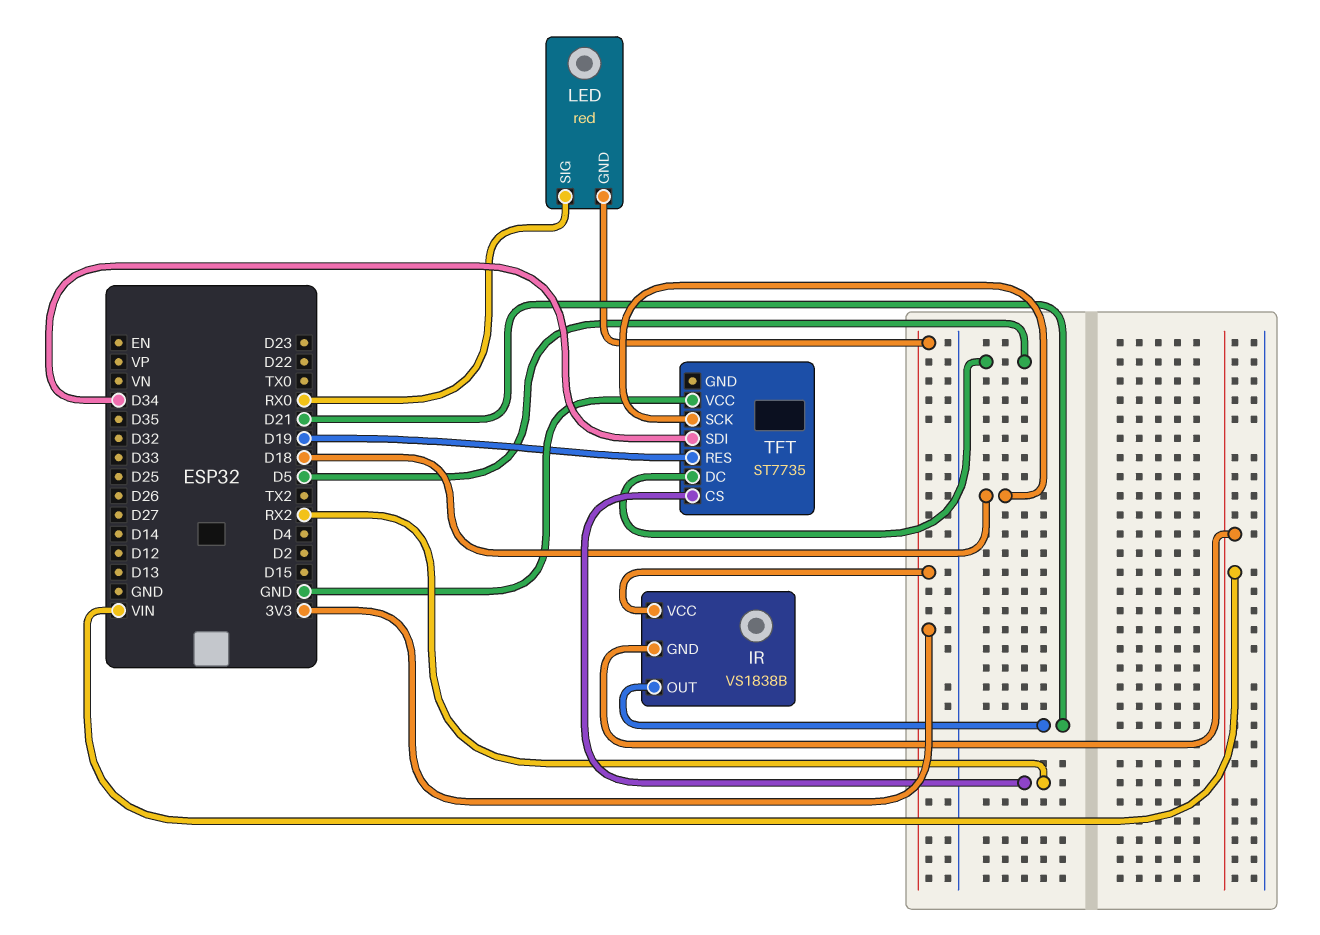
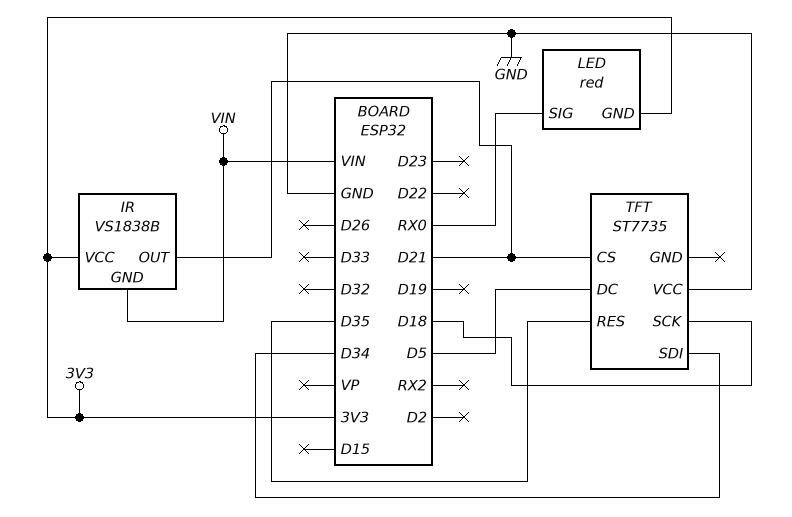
TFT pin CS: RX2 -> D21
TFT pin RES: D19 -> D35

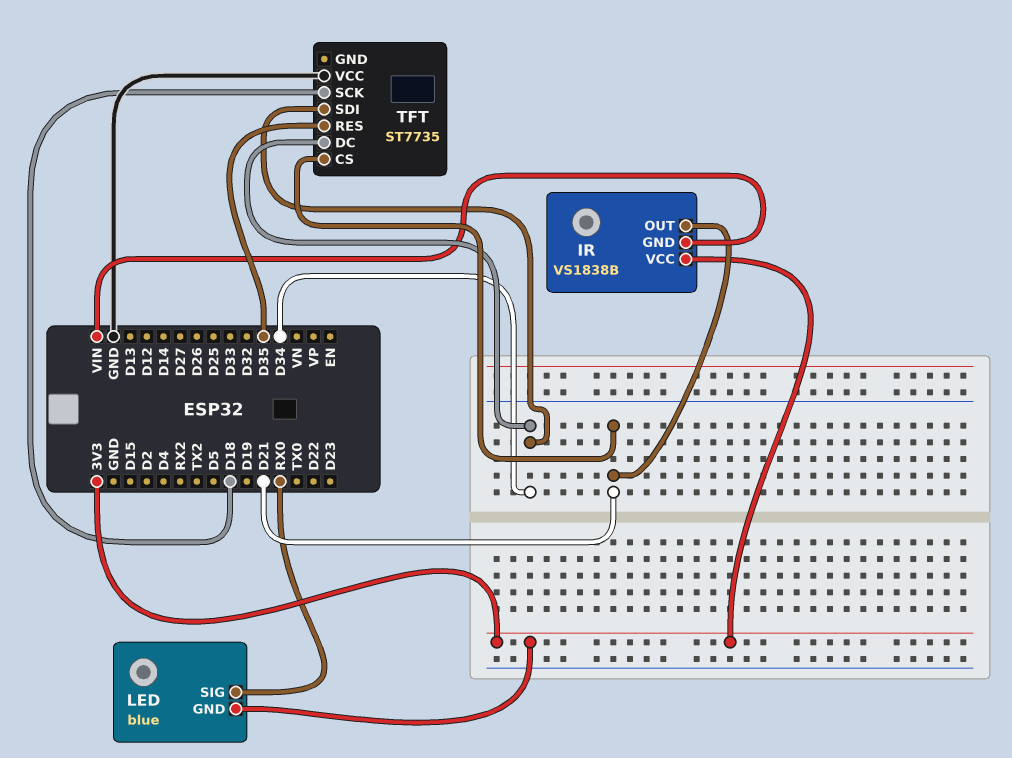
LED: red -> blue
TFT pin DC: D5 -> D34

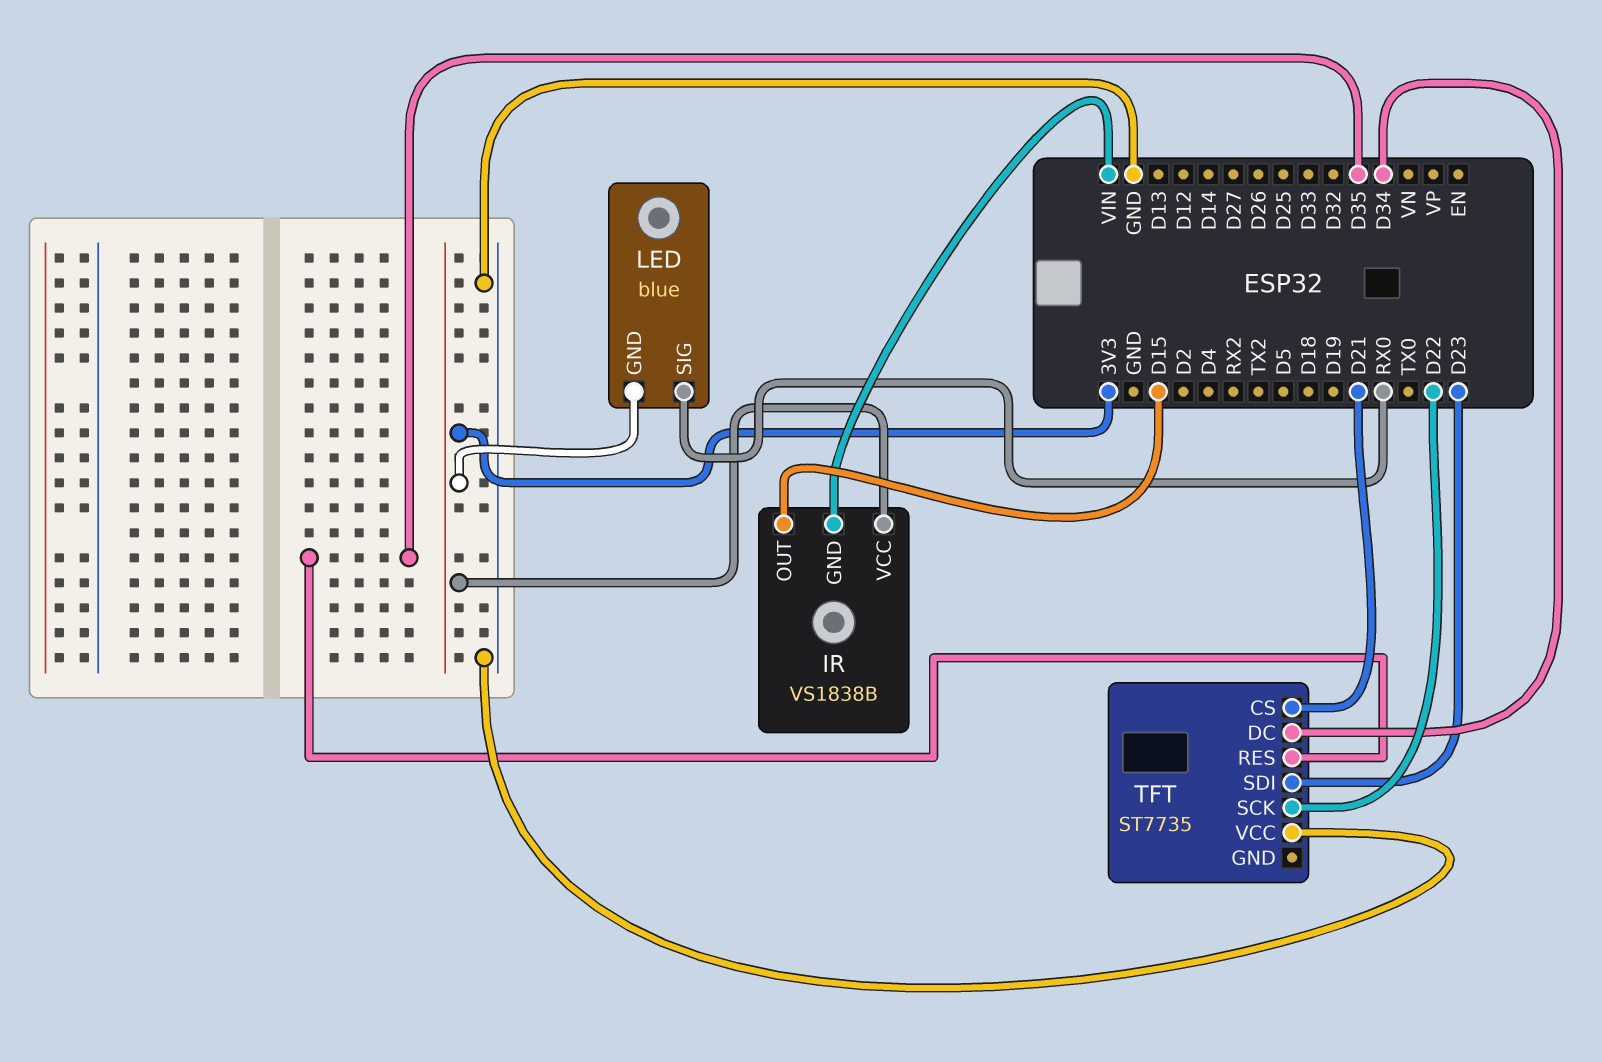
IR pin OUT: D21 -> D15
TFT pin SCK: D18 -> D22
TFT pin SDI: D34 -> D23

